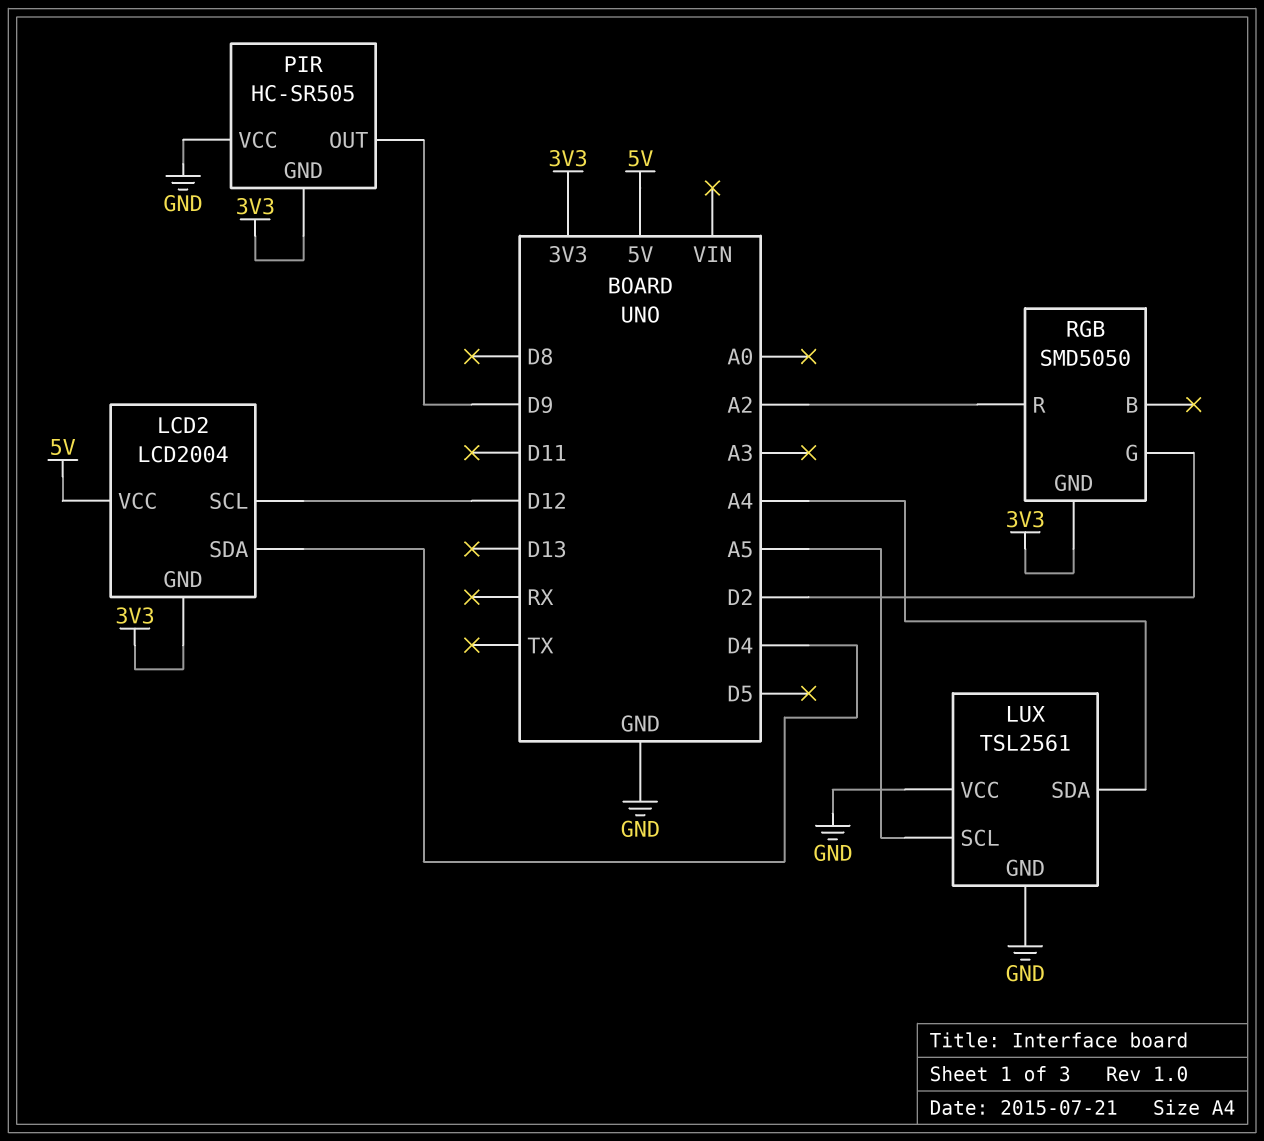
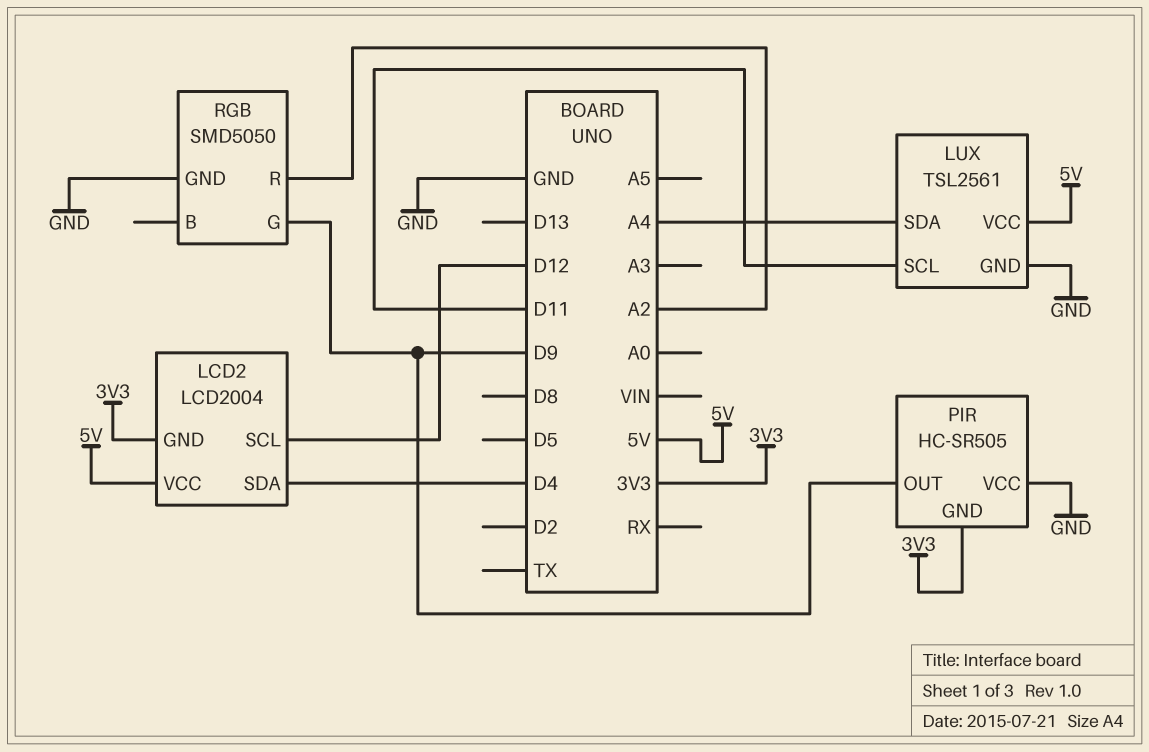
LUX pin SCL: A5 -> D11
LUX pin VCC: GND -> 5V
RGB pin G: D2 -> D9
RGB pin GND: 3V3 -> GND

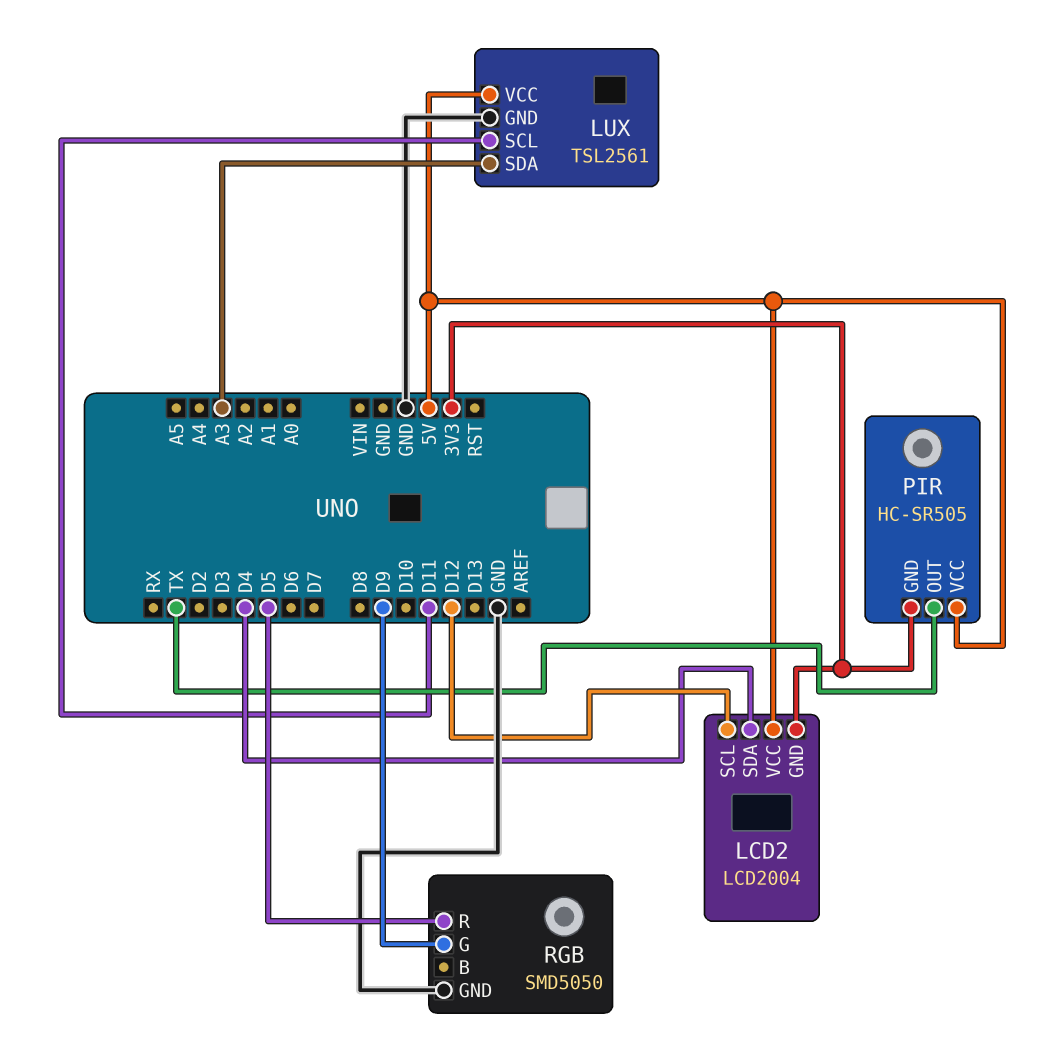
LUX pin SDA: A4 -> A3
PIR pin OUT: D9 -> TX
PIR pin VCC: GND -> 5V
RGB pin R: A2 -> D5

